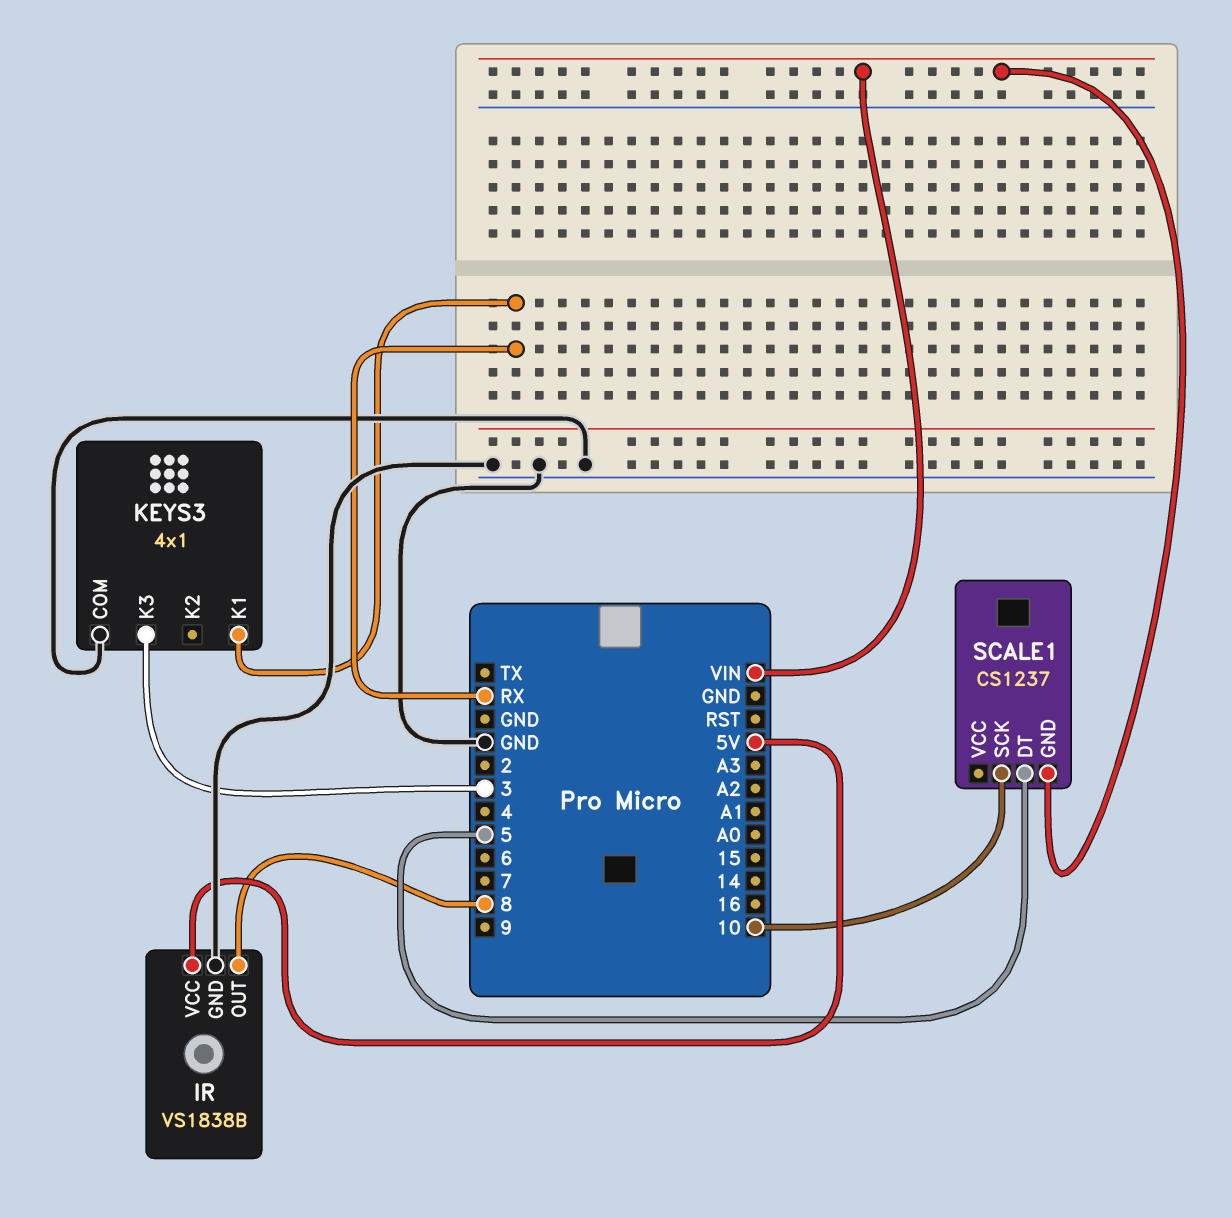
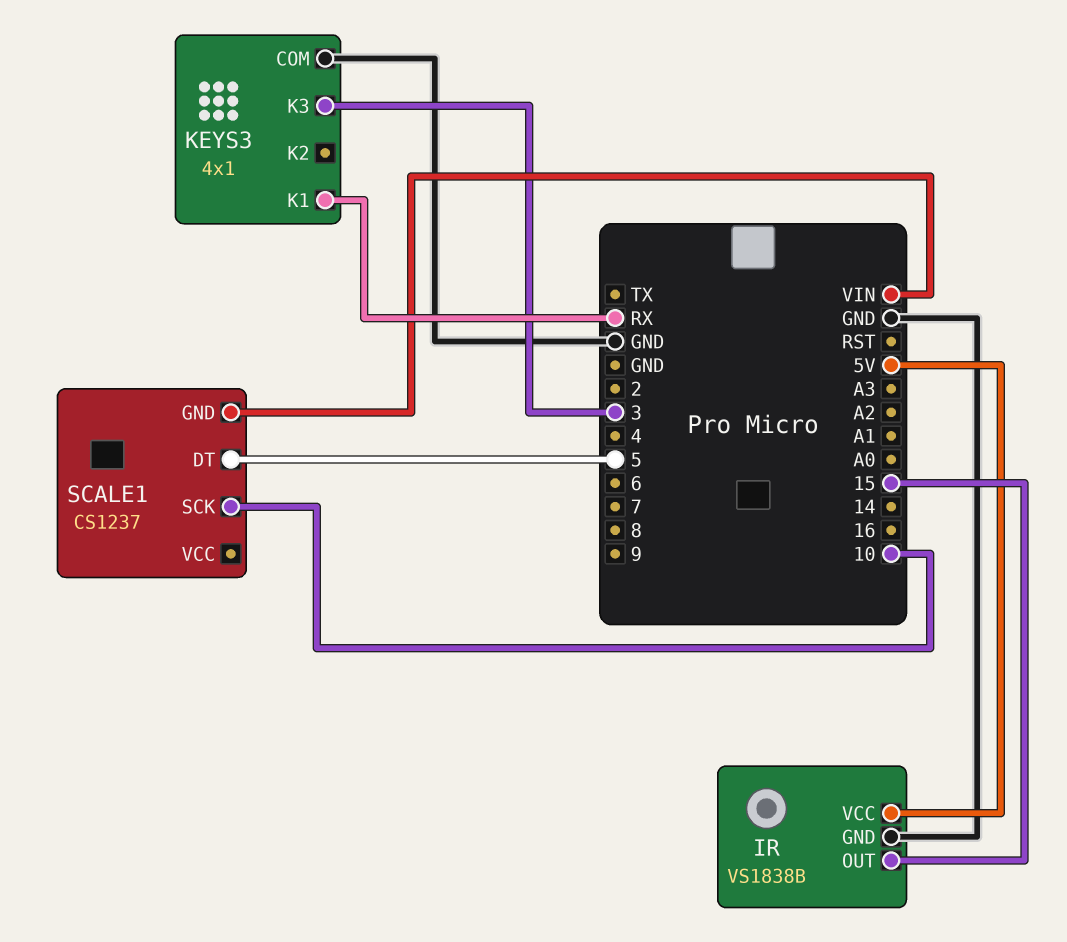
IR pin OUT: 8 -> 15

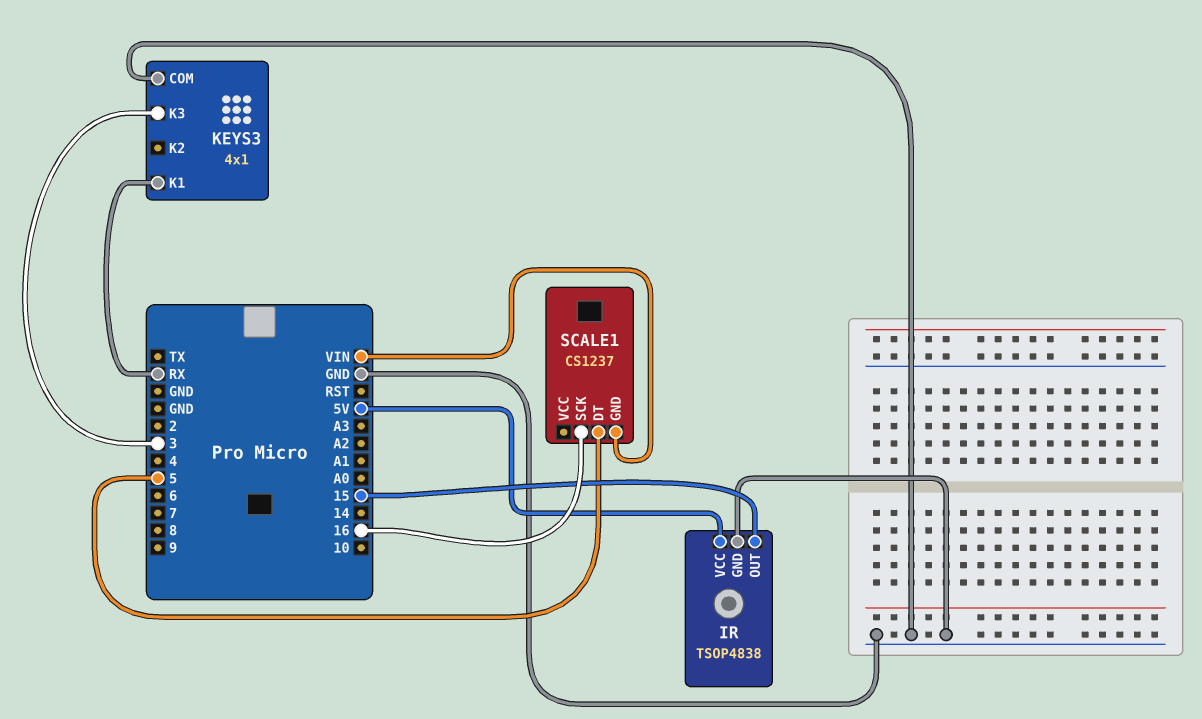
IR: VS1838B -> TSOP4838
SCALE1 pin SCK: 10 -> 16

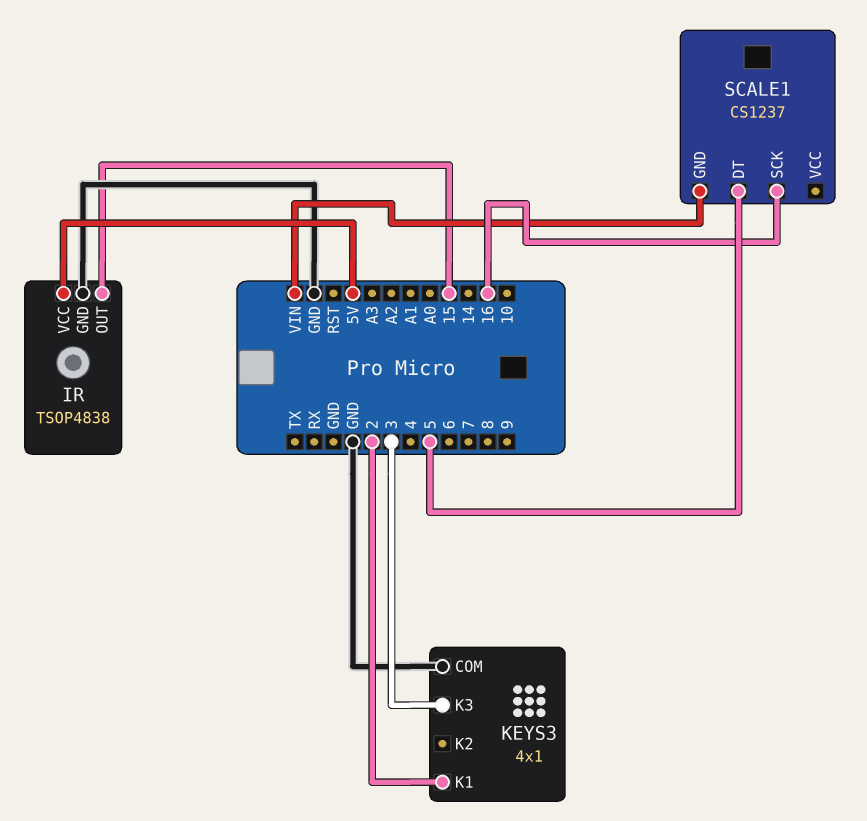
KEYS3 pin K1: RX -> 2

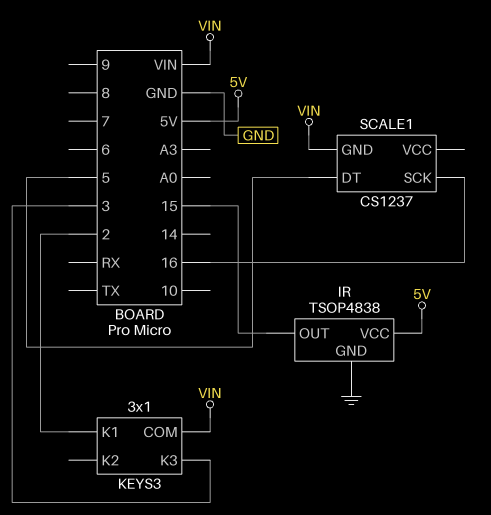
KEYS3: 4x1 -> 3x1
KEYS3 pin COM: GND -> VIN

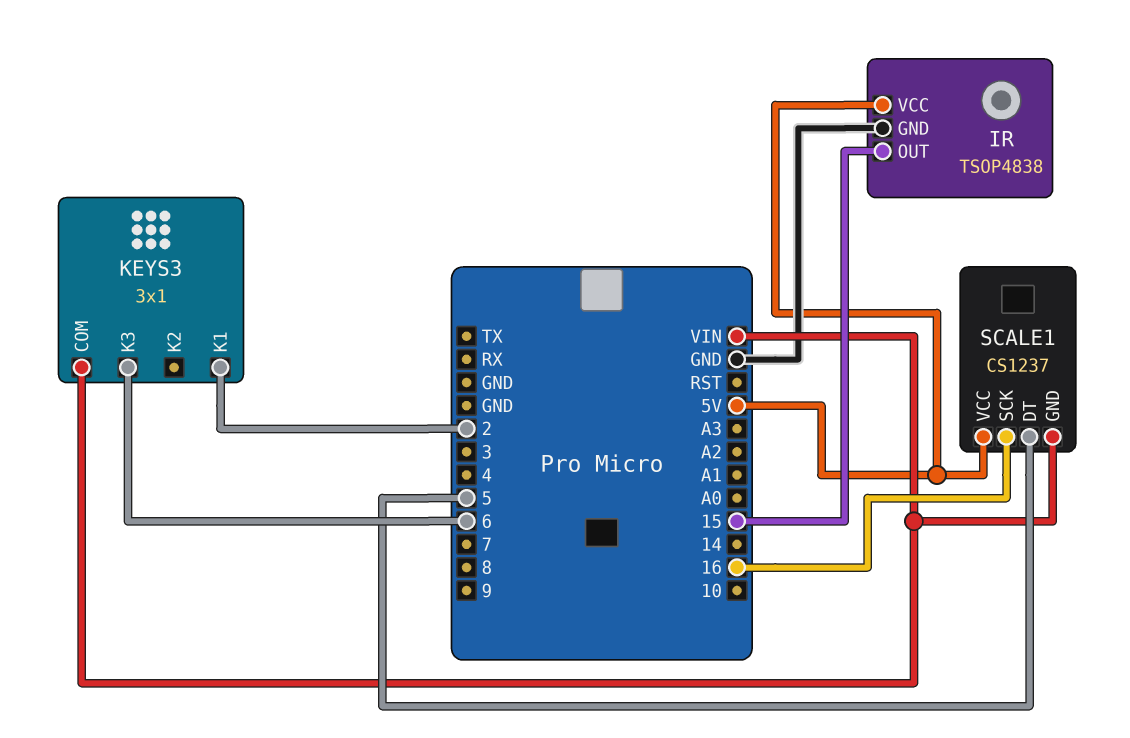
KEYS3 pin K3: 3 -> 6
SCALE1 pin VCC: none -> 5V

